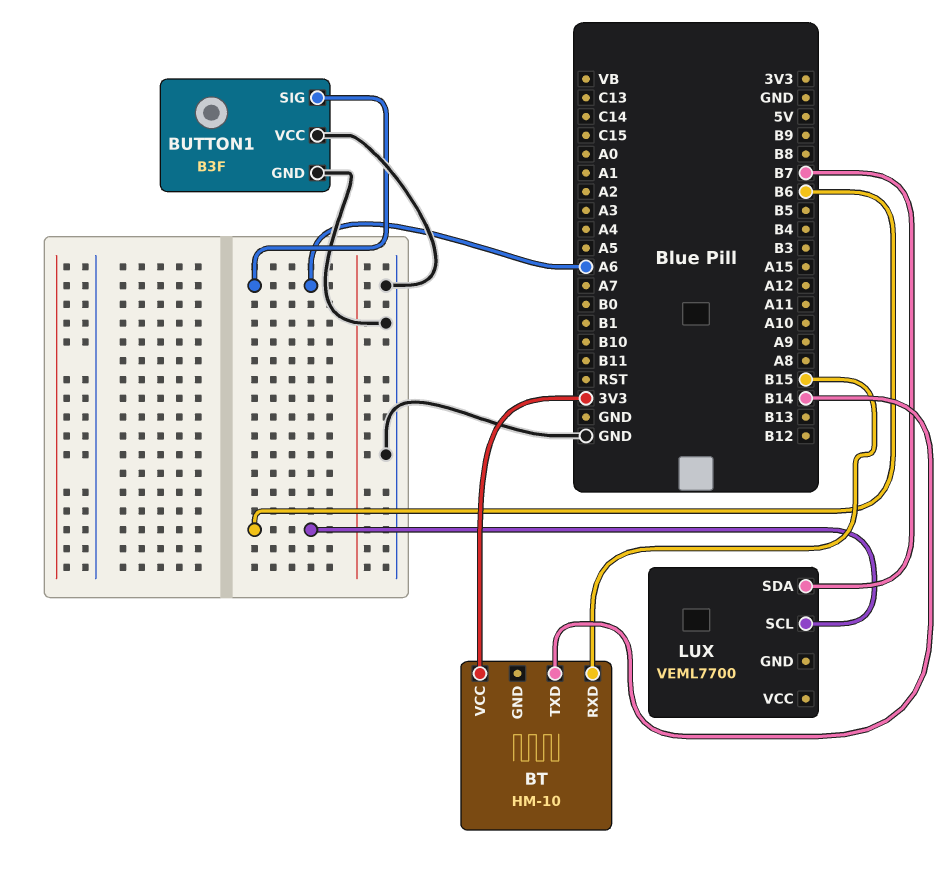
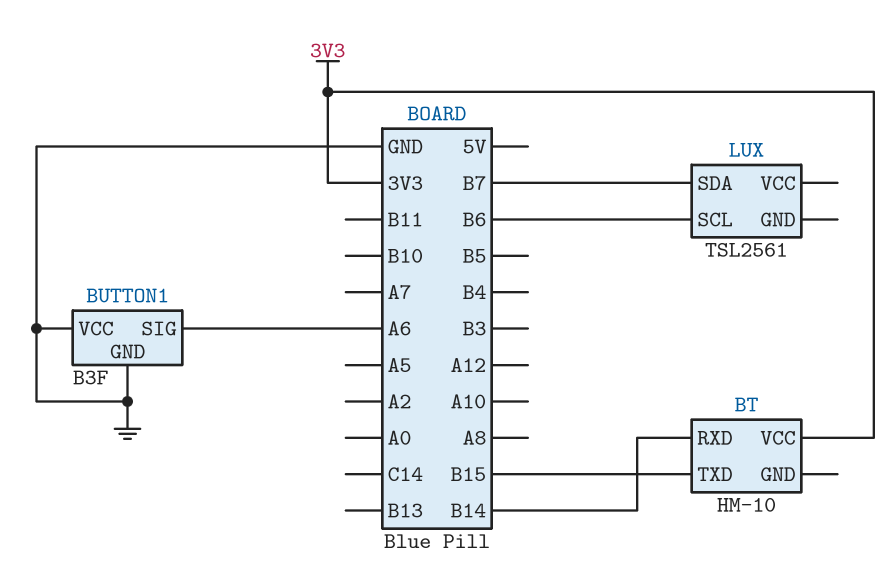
BT pin RXD: B15 -> B14
BT pin TXD: B14 -> B15
LUX: VEML7700 -> TSL2561

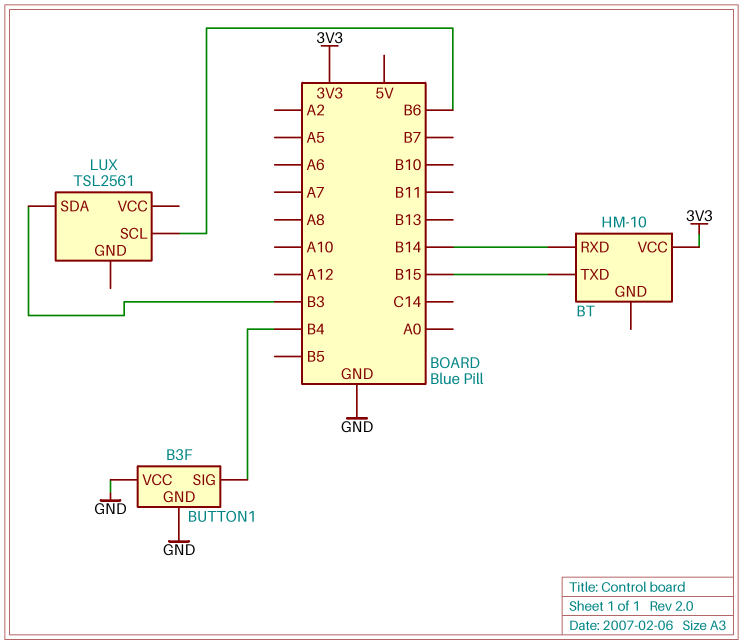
BUTTON1 pin SIG: A6 -> B4
LUX pin SDA: B7 -> B3

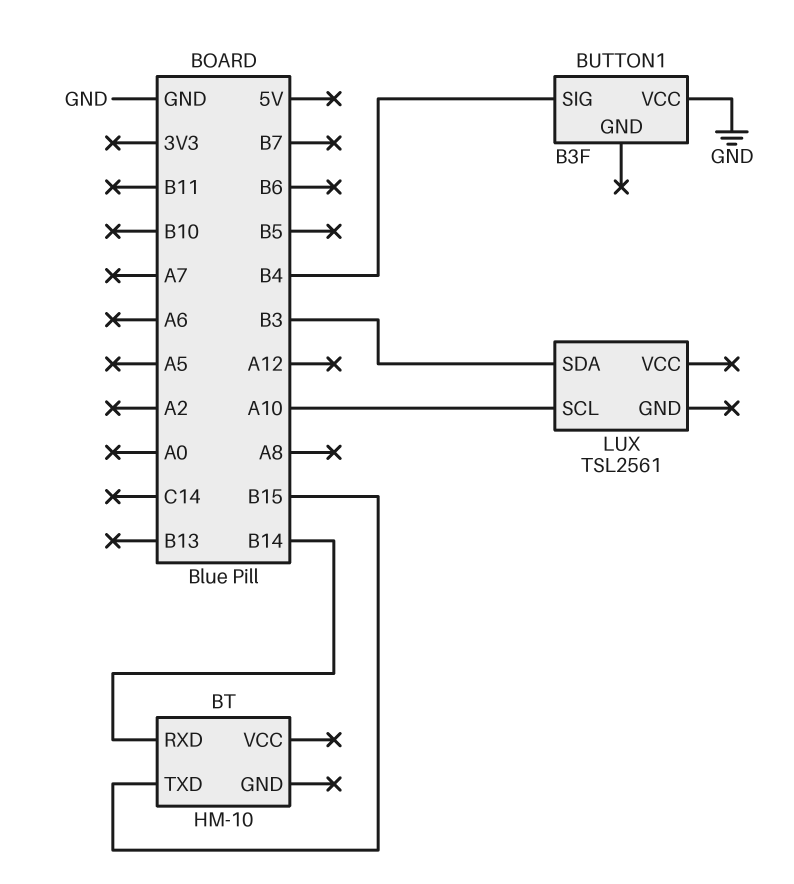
BT pin VCC: 3V3 -> none
BUTTON1 pin GND: GND -> none
LUX pin SCL: B6 -> A10

